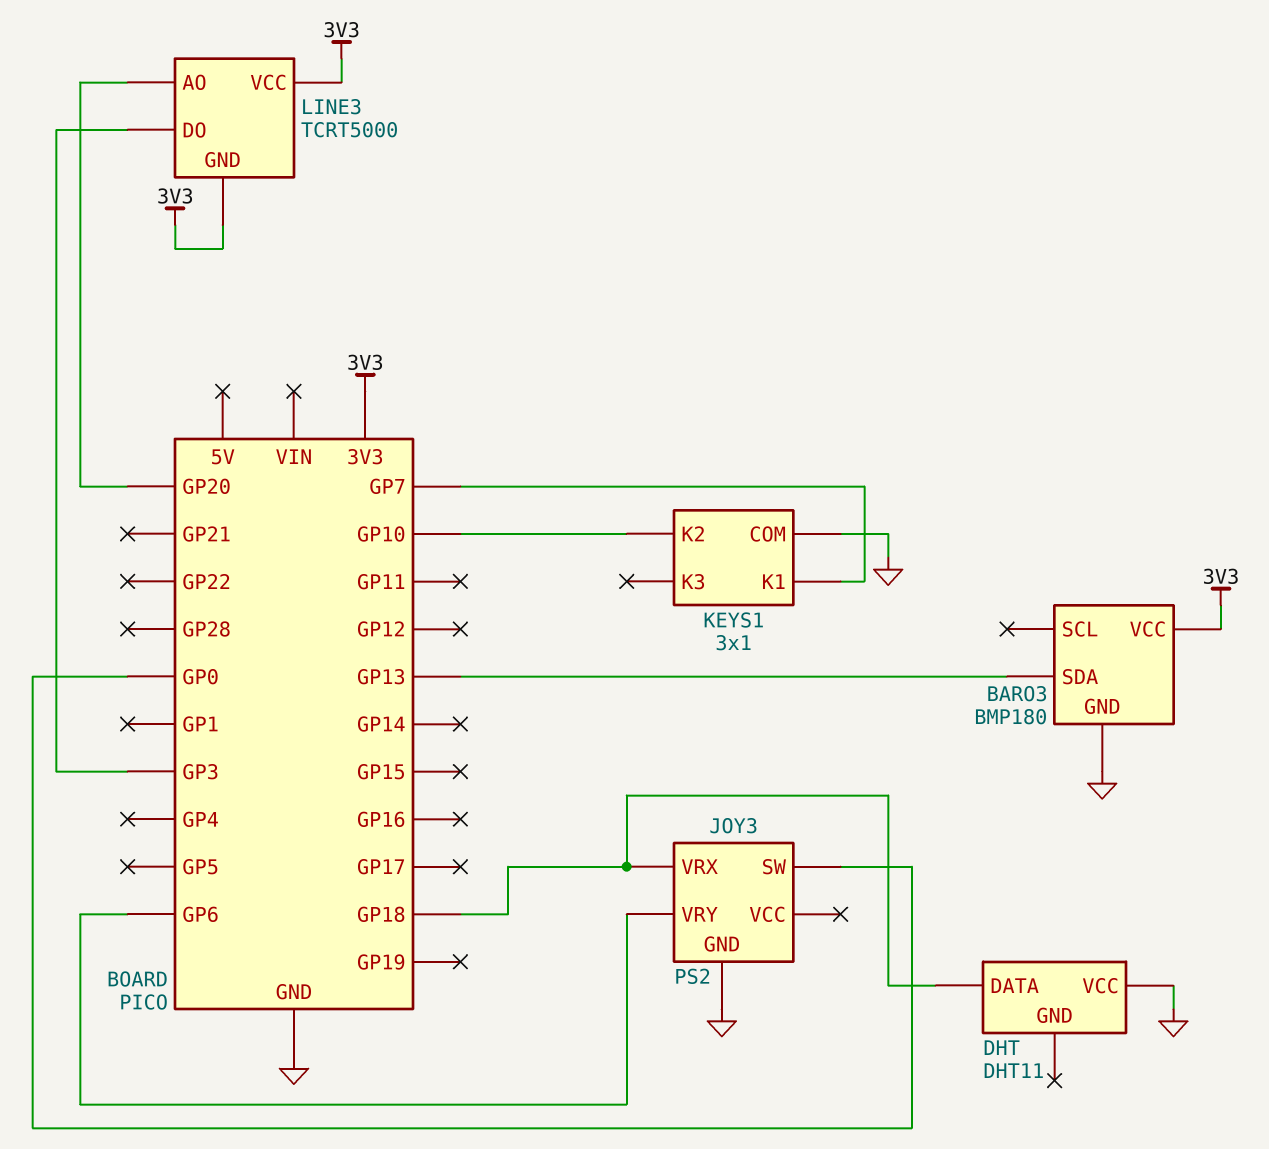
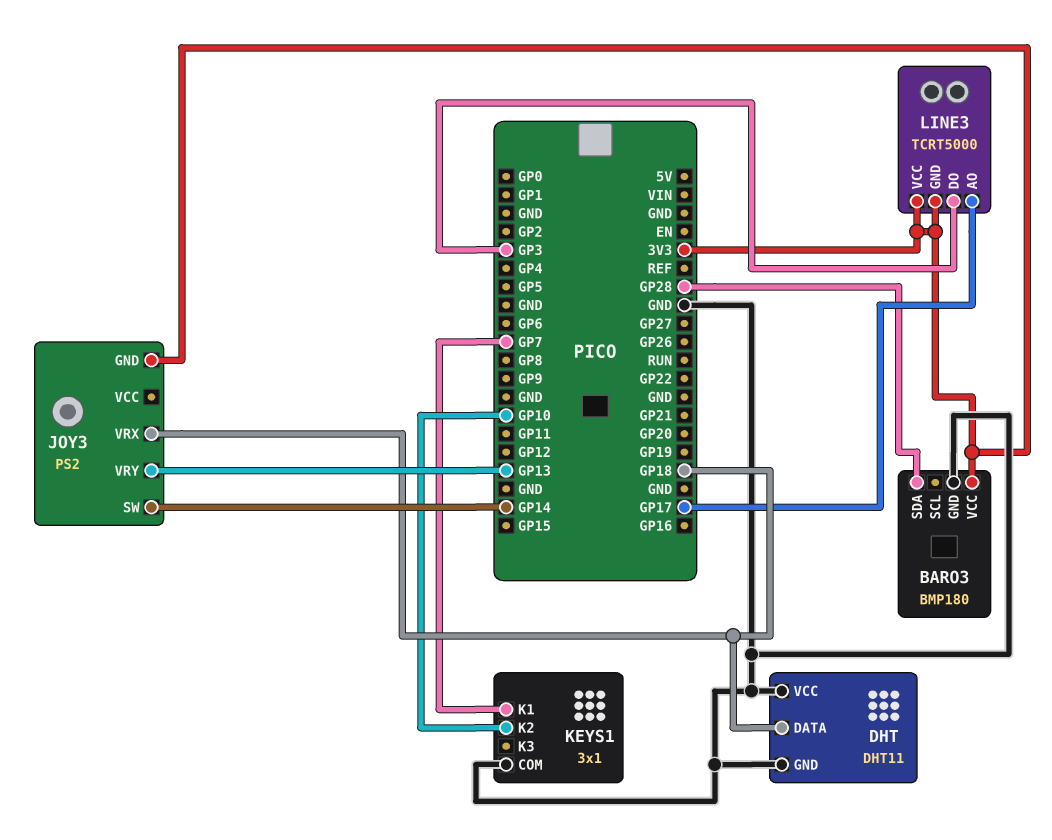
BARO3 pin SDA: GP13 -> GP28
DHT pin GND: none -> GND
JOY3 pin GND: GND -> 3V3
JOY3 pin SW: GP0 -> GP14
JOY3 pin VRY: GP6 -> GP13
LINE3 pin AO: GP20 -> GP17

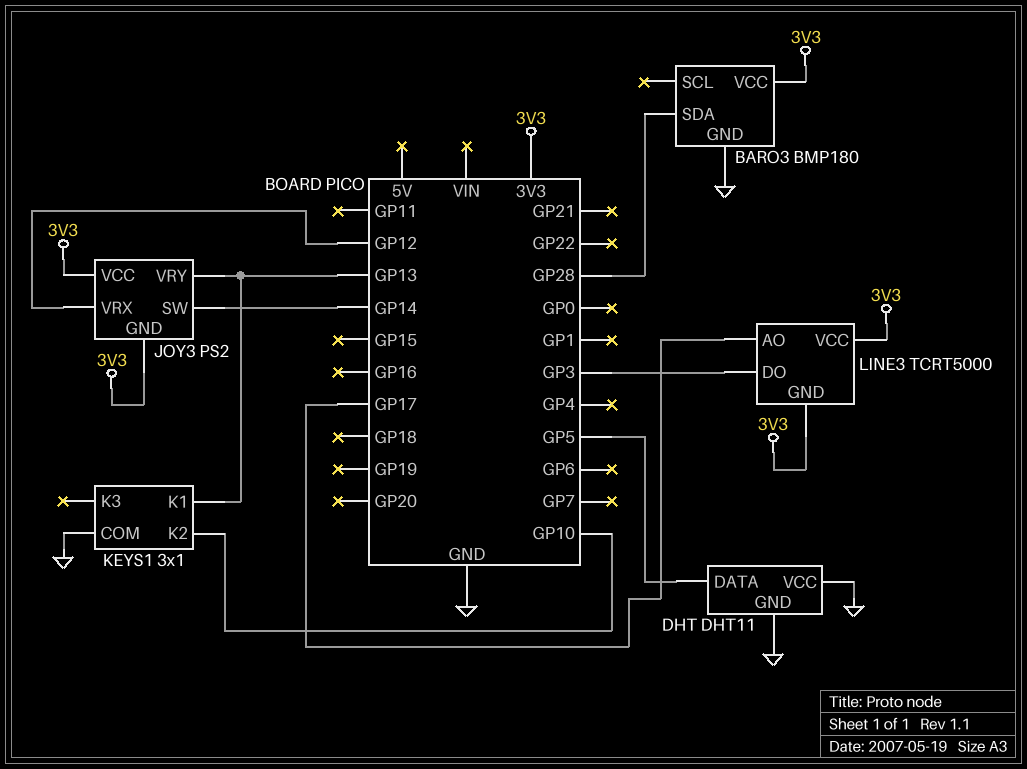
DHT pin DATA: GP18 -> GP5
JOY3 pin VCC: none -> 3V3
JOY3 pin VRX: GP18 -> GP12
KEYS1 pin K1: GP7 -> GP13

